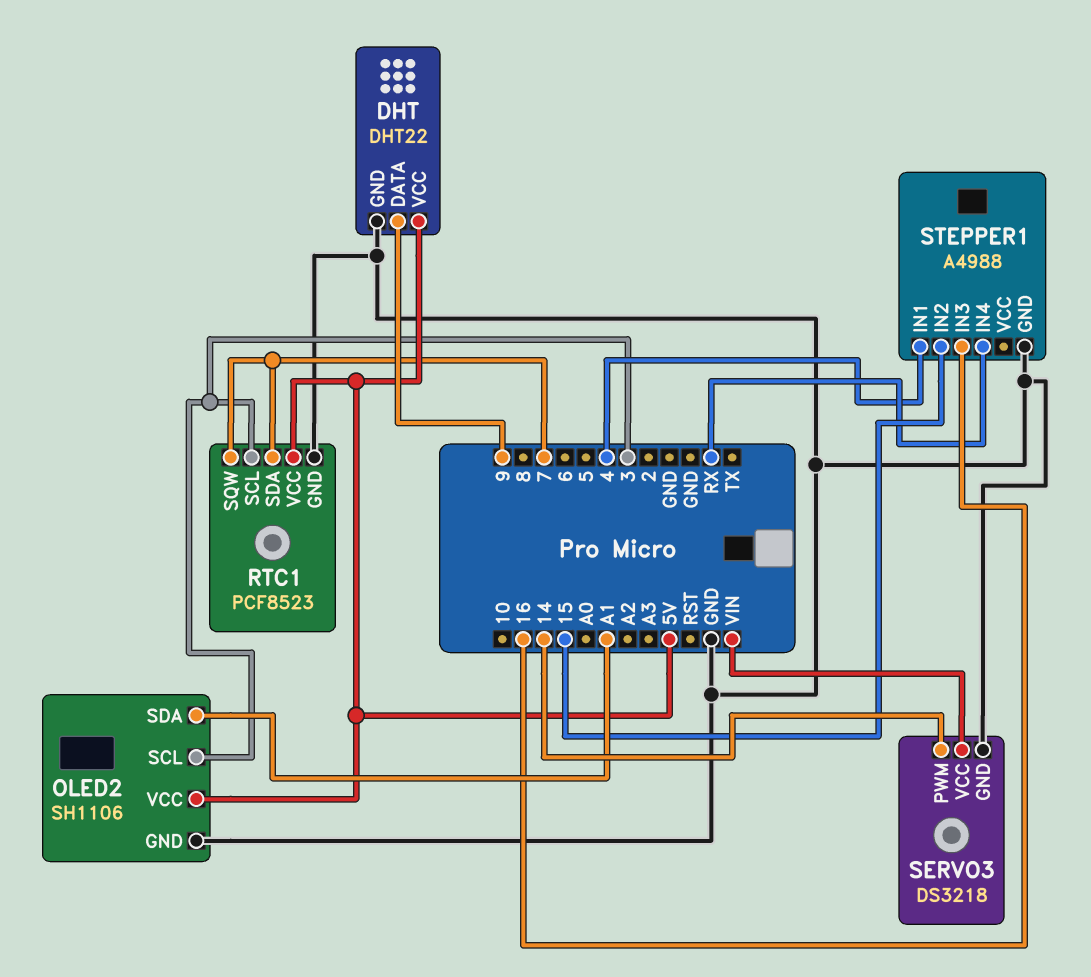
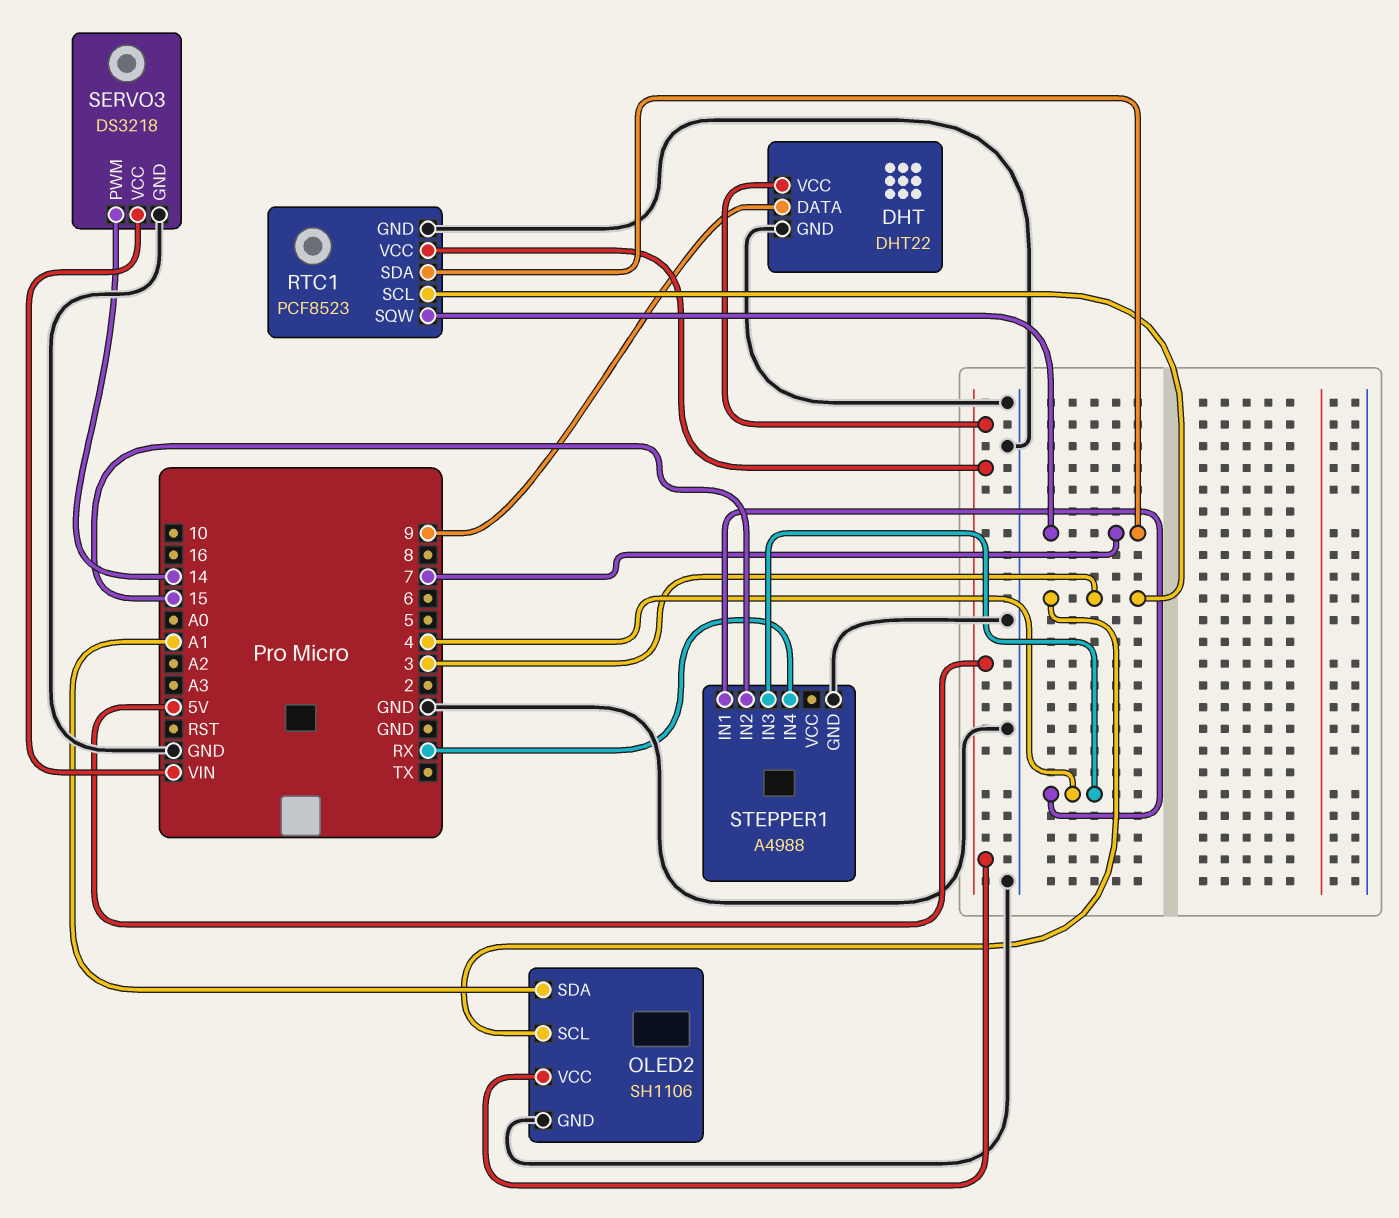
STEPPER1 pin IN3: 16 -> 4

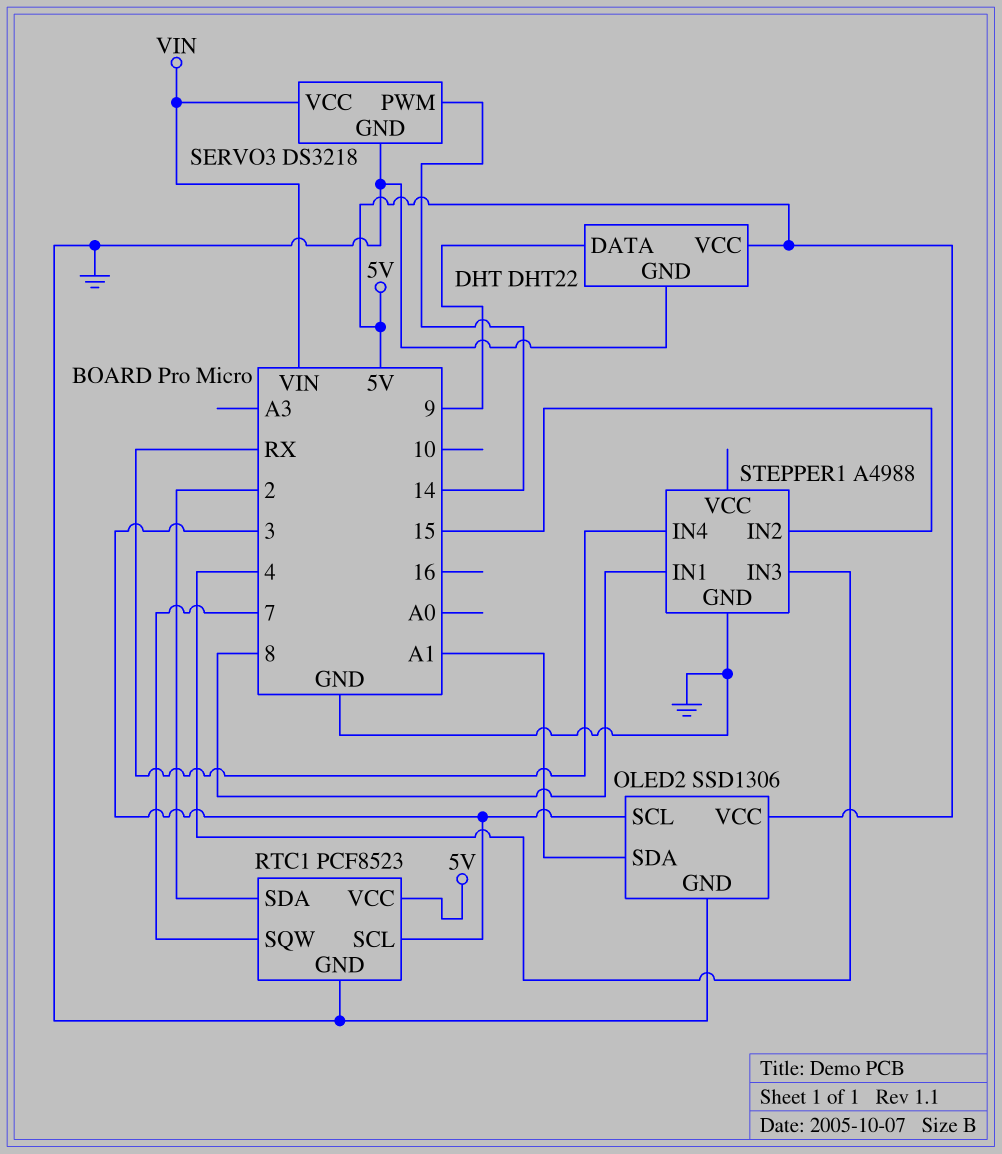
OLED2: SH1106 -> SSD1306
RTC1 pin SDA: 7 -> 2
STEPPER1 pin IN1: 4 -> 8

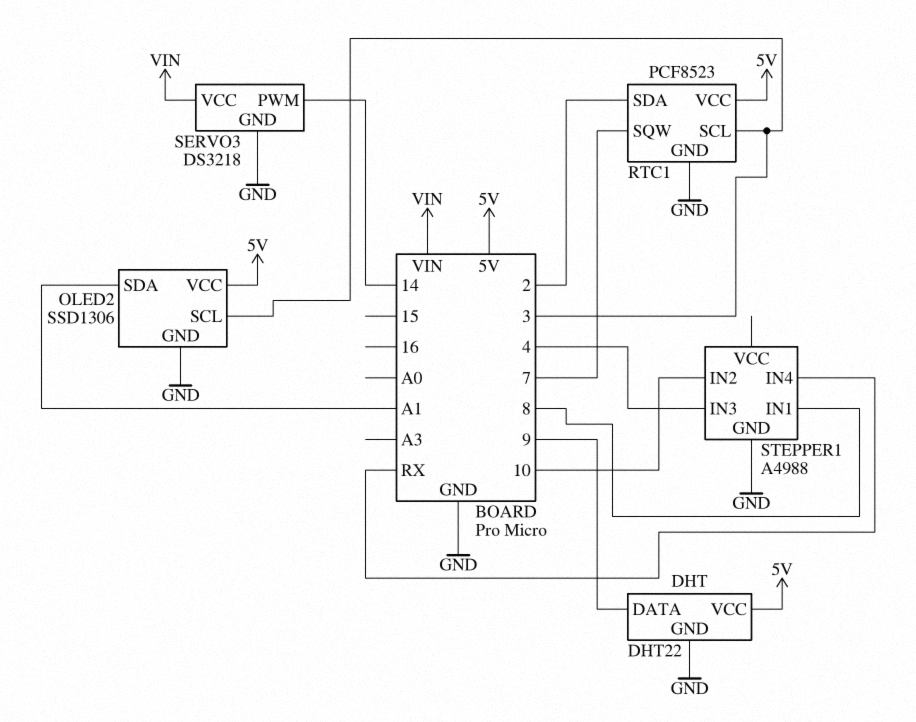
STEPPER1 pin IN2: 15 -> 10

